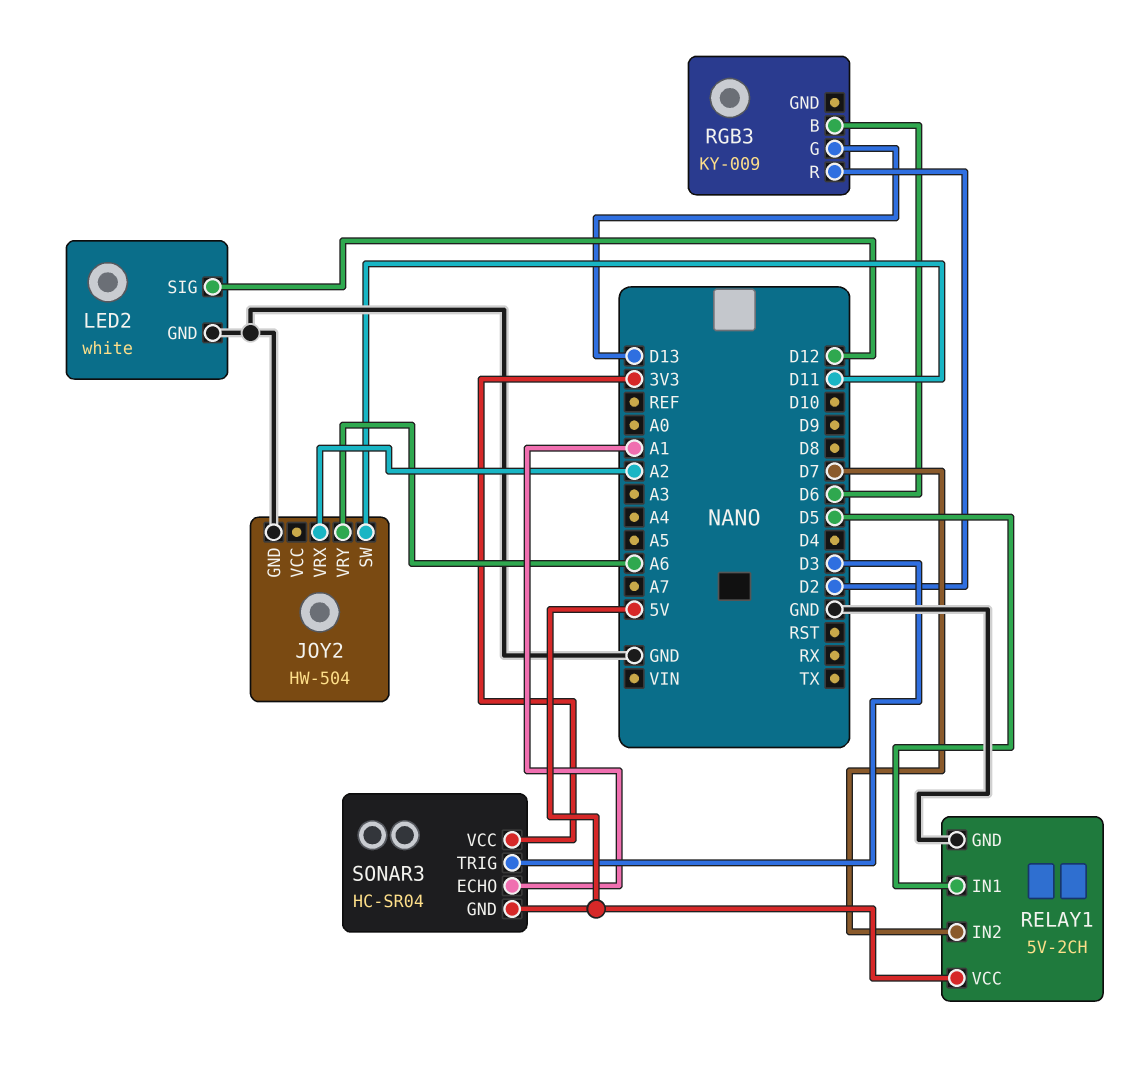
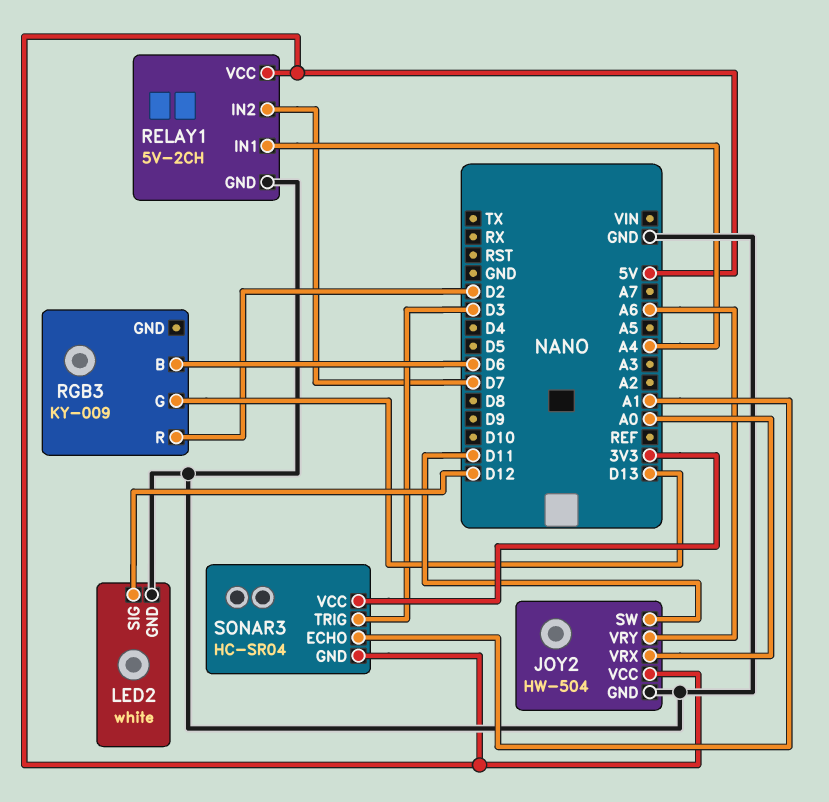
JOY2 pin VCC: none -> 5V
JOY2 pin VRX: A2 -> A0
RELAY1 pin IN1: D5 -> A4

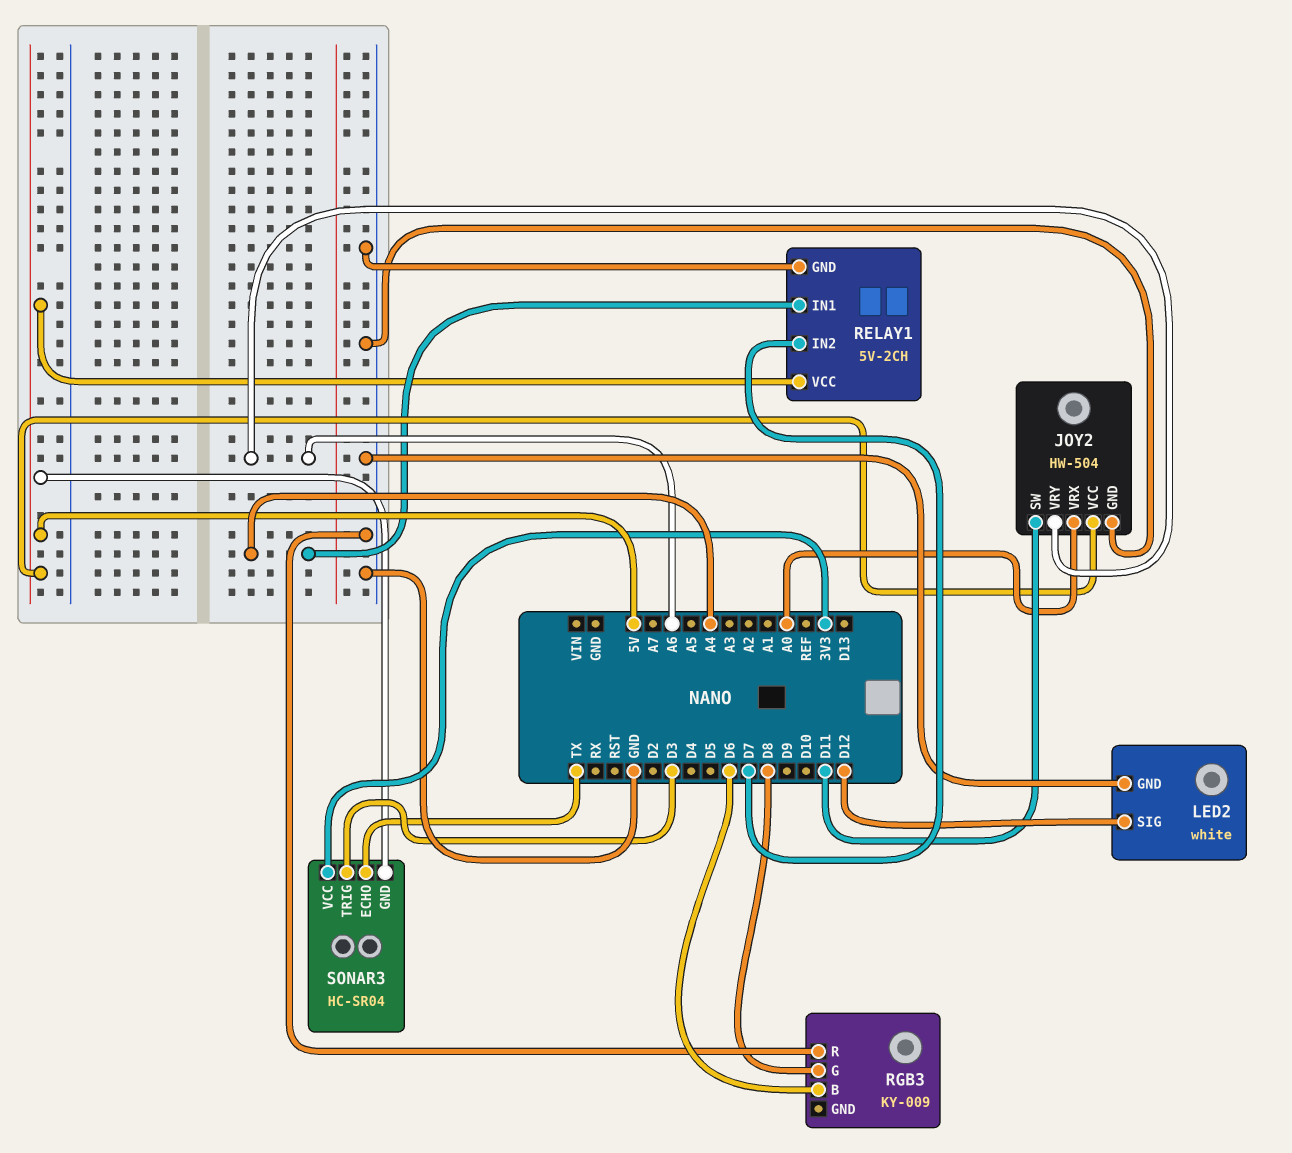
RGB3 pin G: D13 -> D8
RGB3 pin R: D2 -> GND
SONAR3 pin ECHO: A1 -> TX

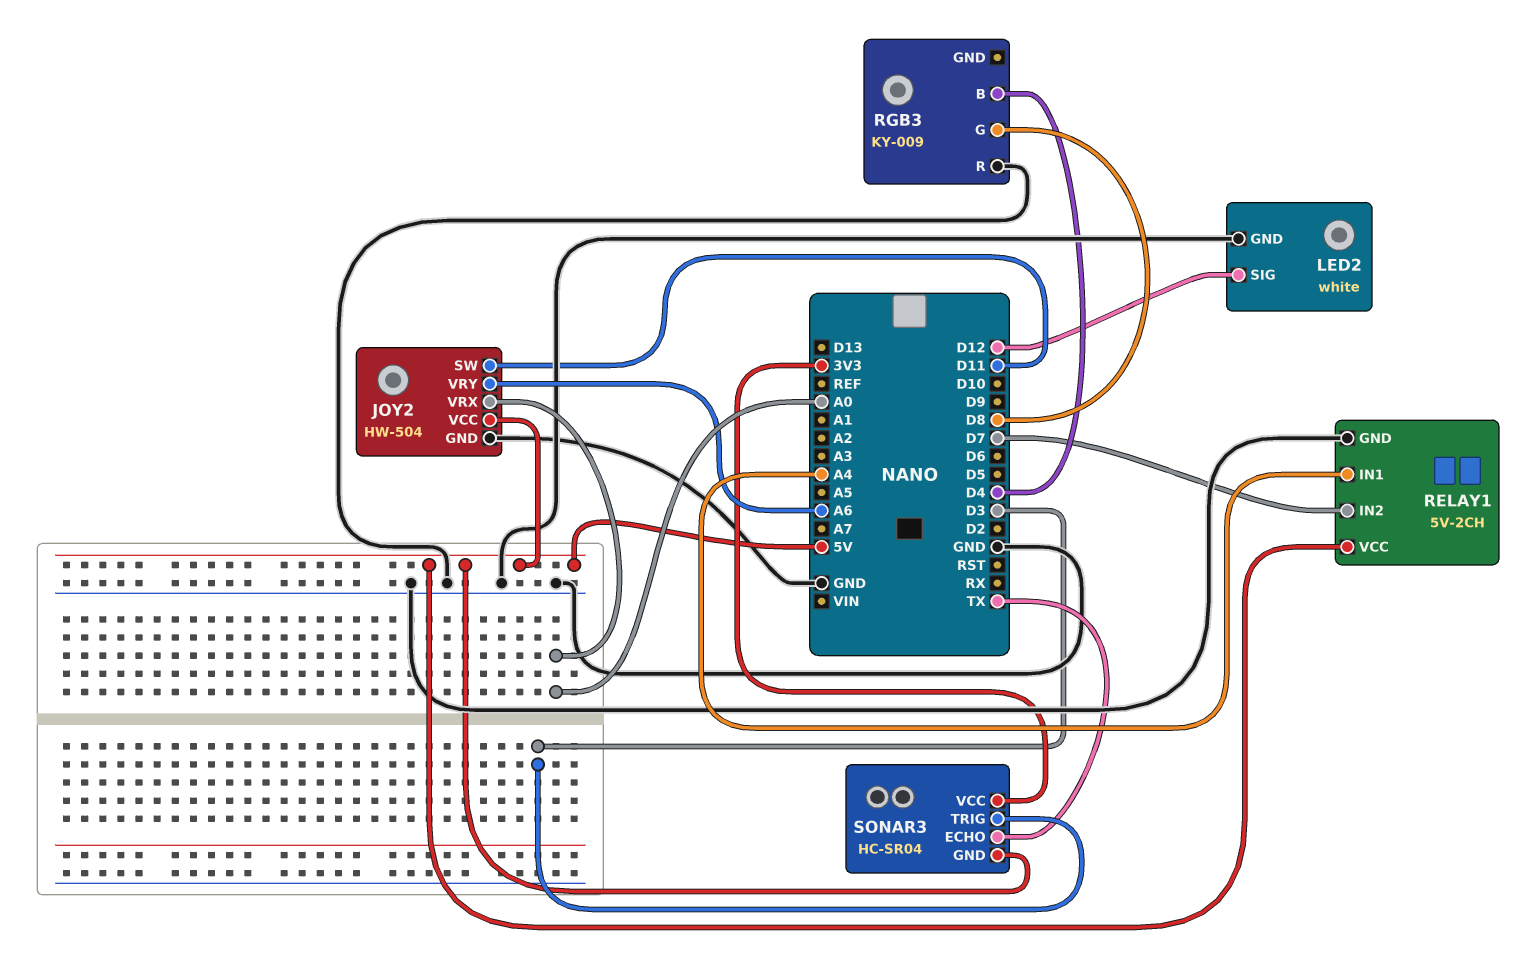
RGB3 pin B: D6 -> D4

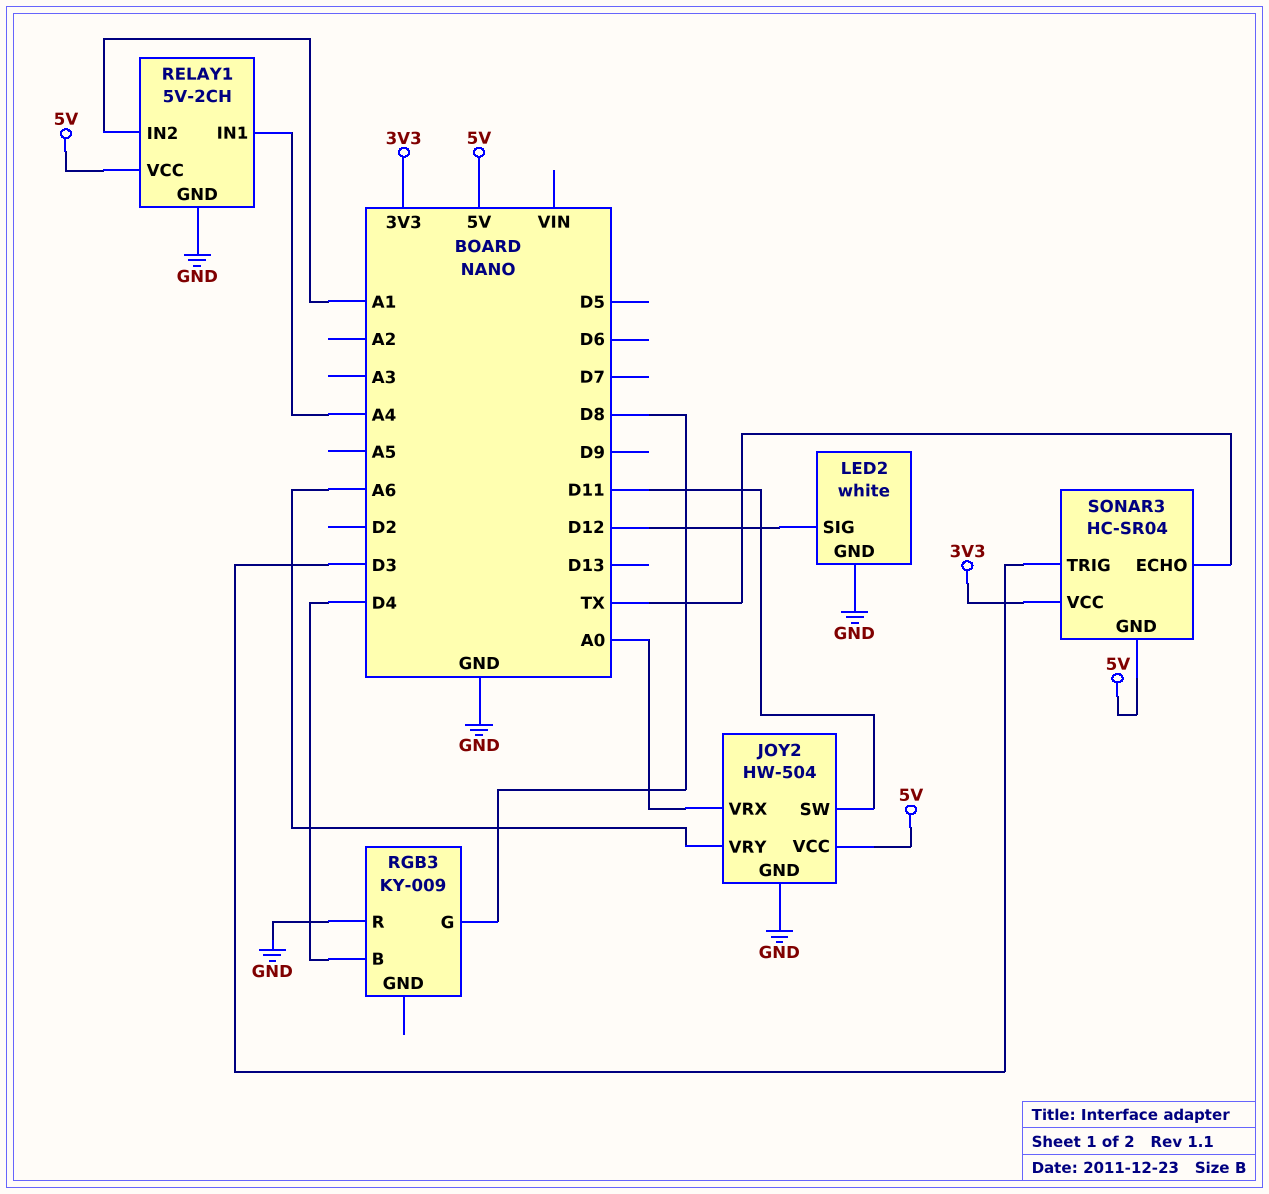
RELAY1 pin IN2: D7 -> A1

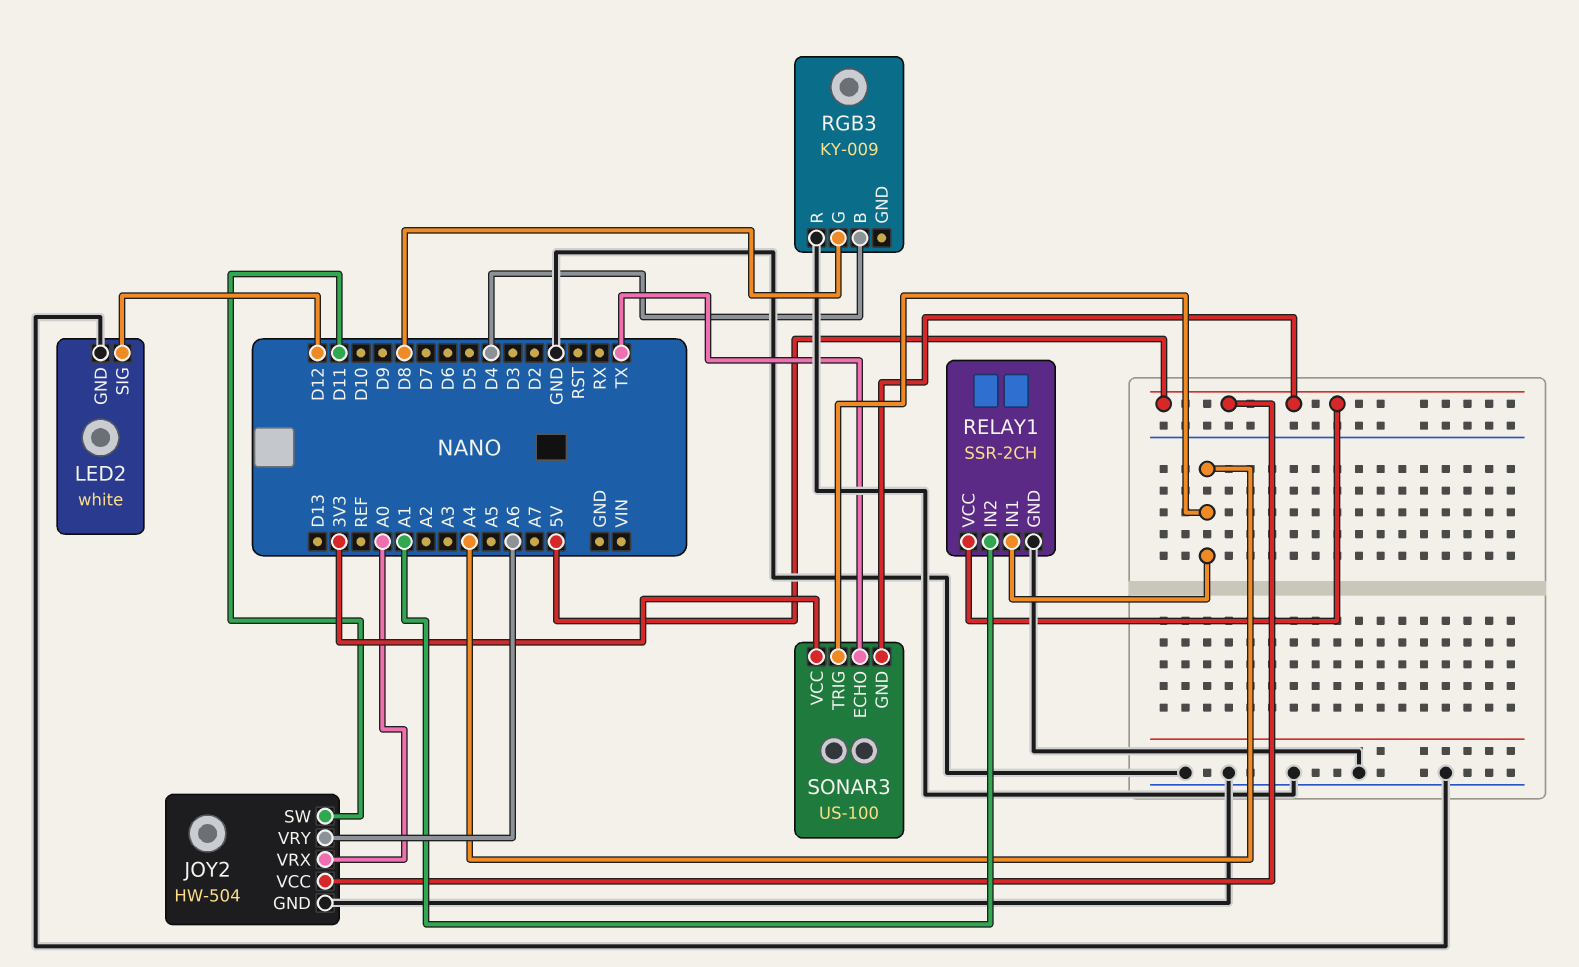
RELAY1: 5V-2CH -> SSR-2CH
SONAR3: HC-SR04 -> US-100
SONAR3 pin TRIG: D3 -> A4

